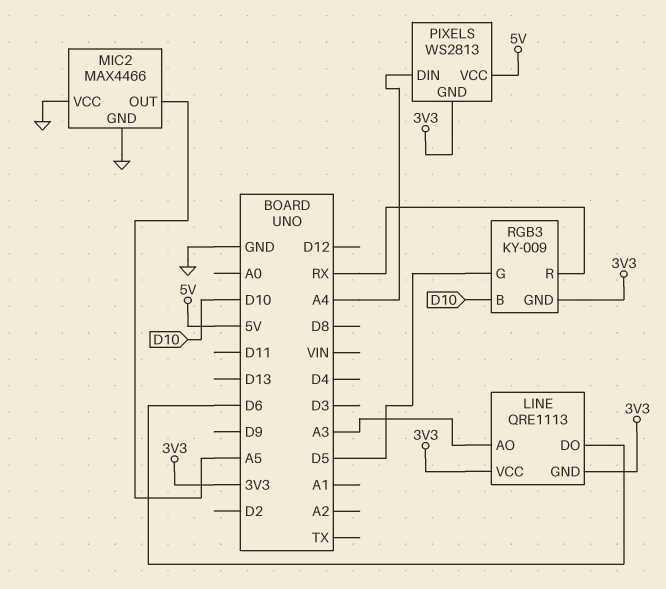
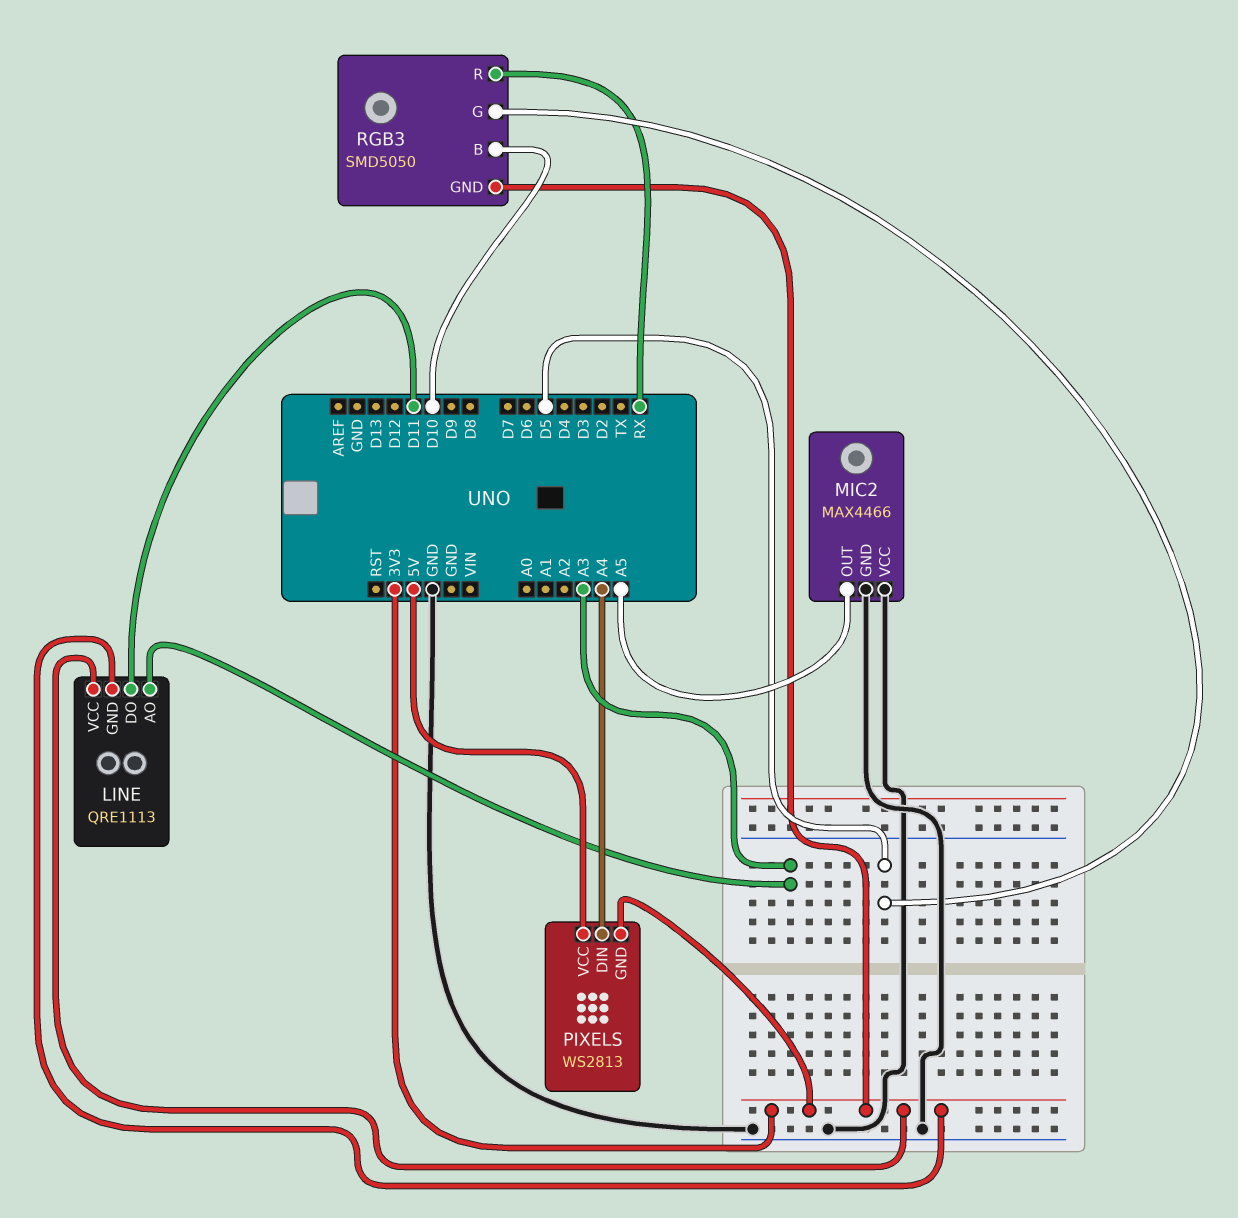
LINE pin DO: D6 -> D11
RGB3: KY-009 -> SMD5050

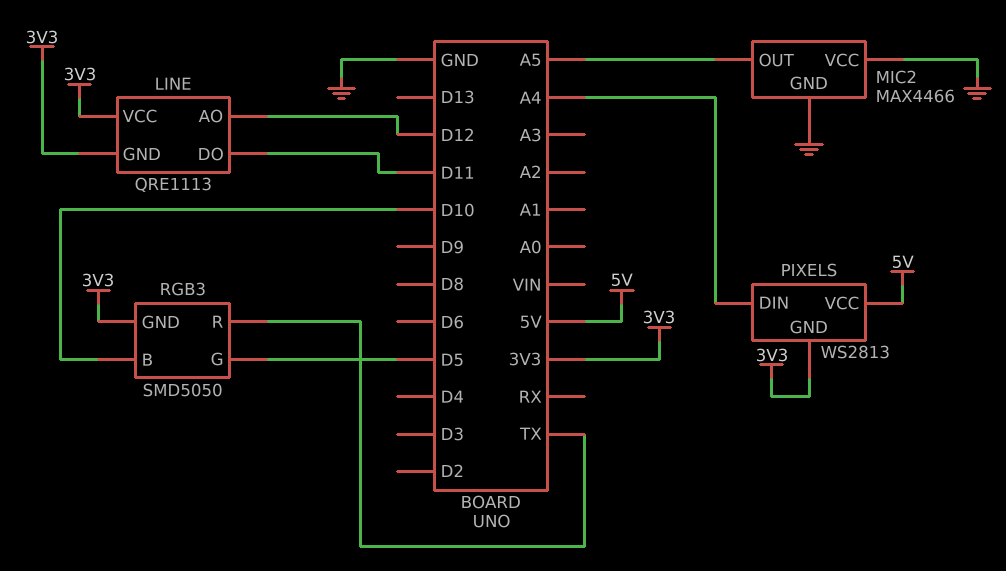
LINE pin AO: A3 -> D12
RGB3 pin R: RX -> TX

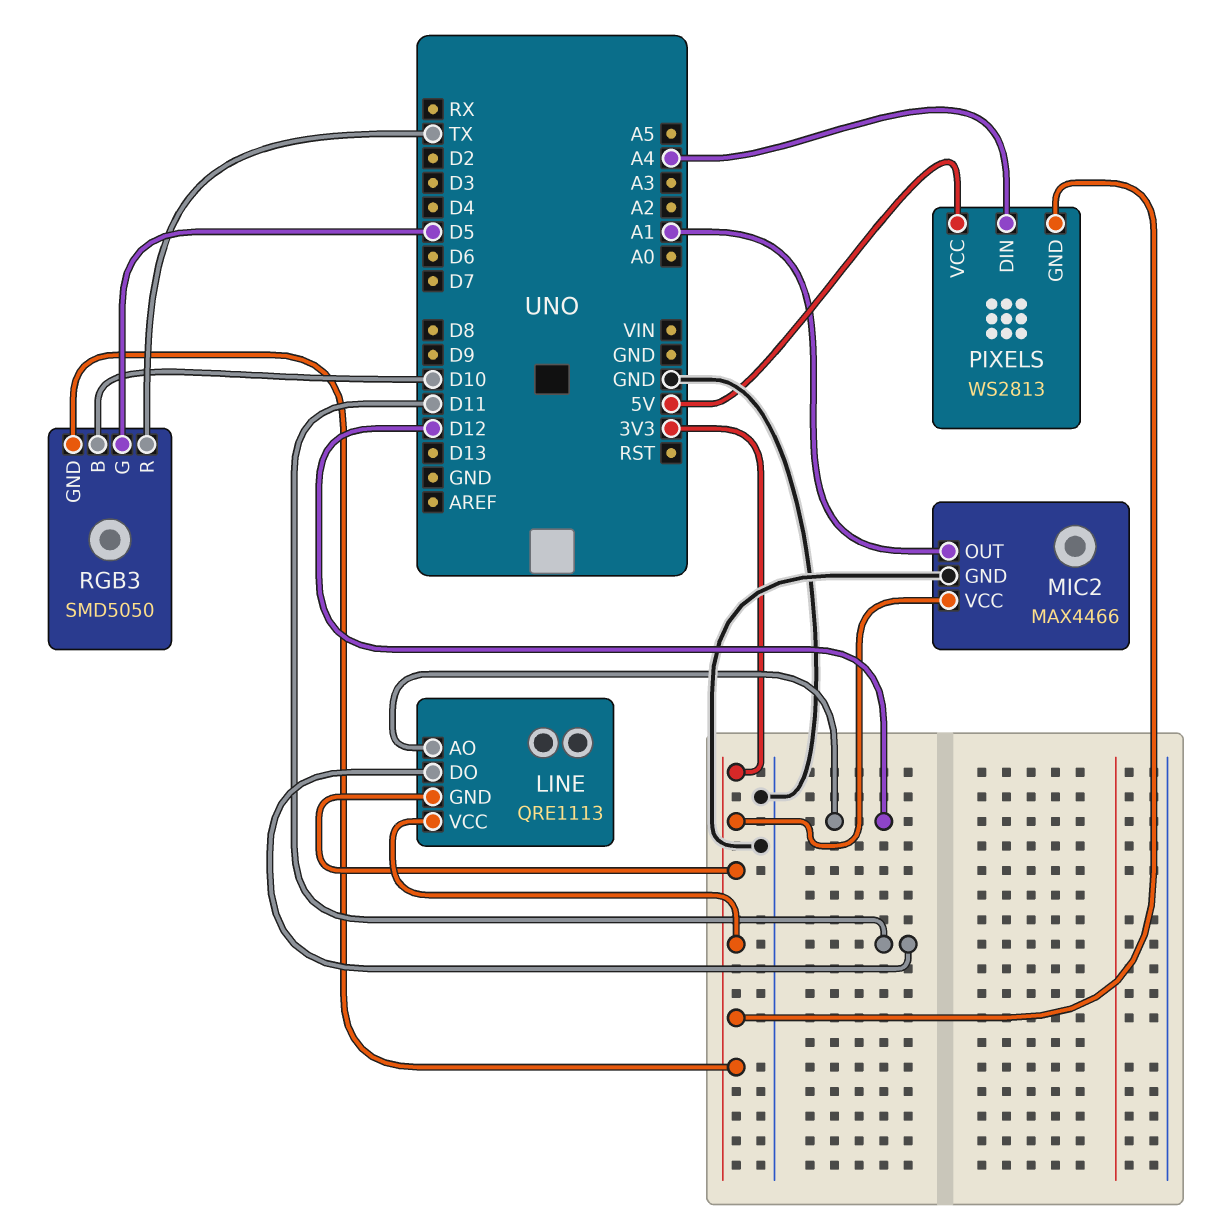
MIC2 pin OUT: A5 -> A1
MIC2 pin VCC: GND -> 3V3

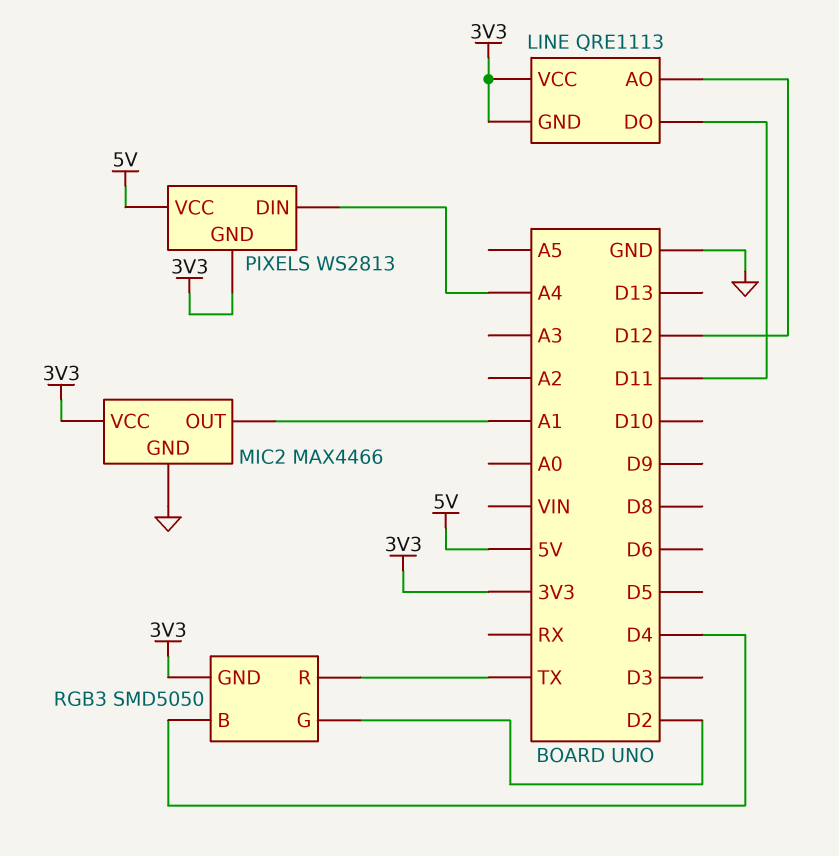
RGB3 pin B: D10 -> D4
RGB3 pin G: D5 -> D2

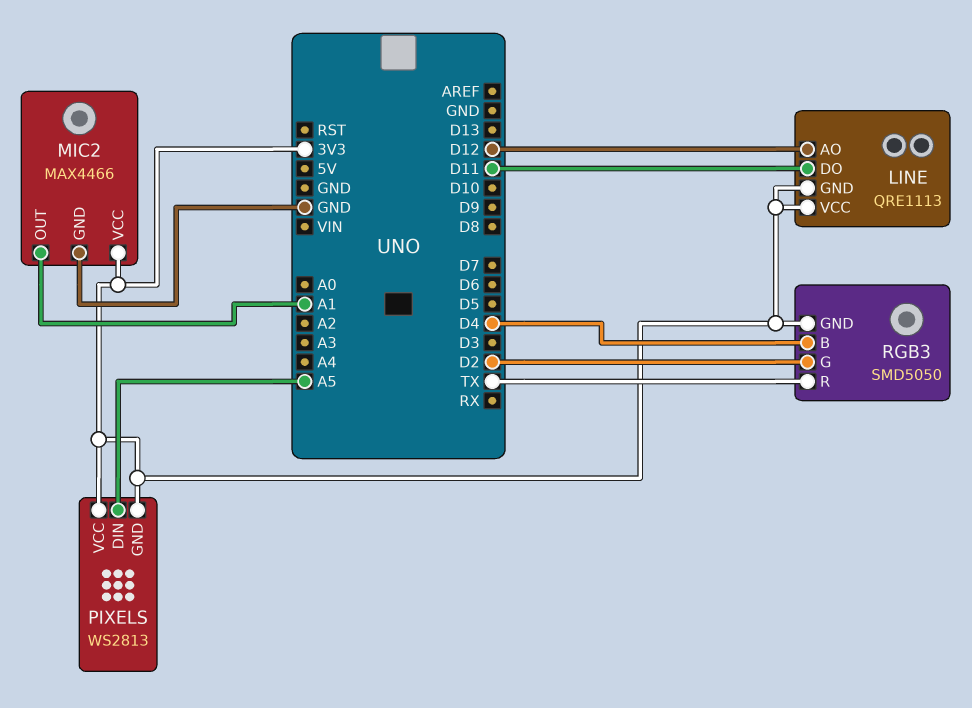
PIXELS pin DIN: A4 -> A5
PIXELS pin VCC: 5V -> 3V3

